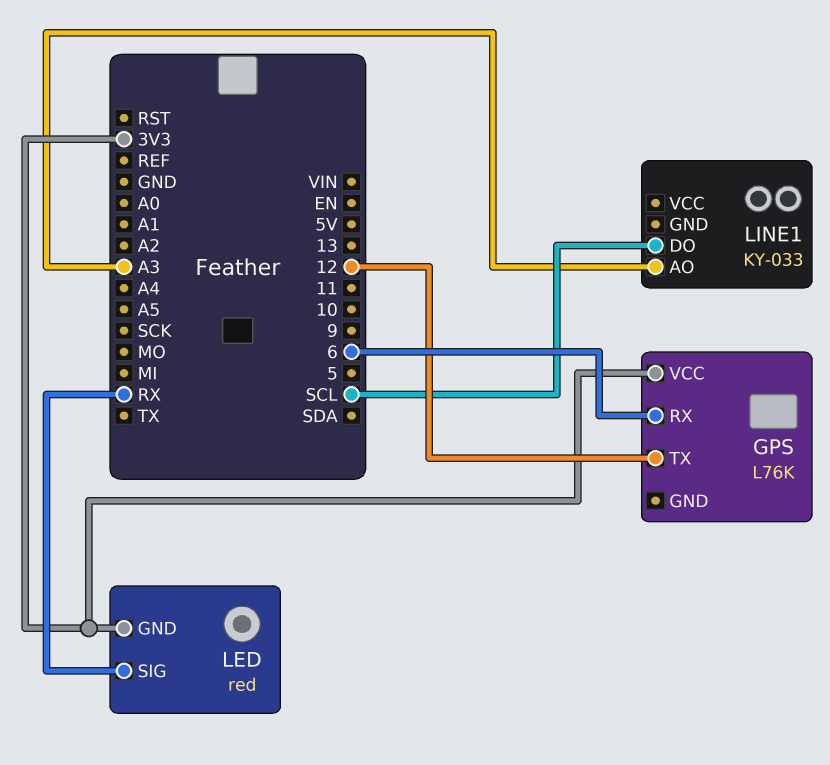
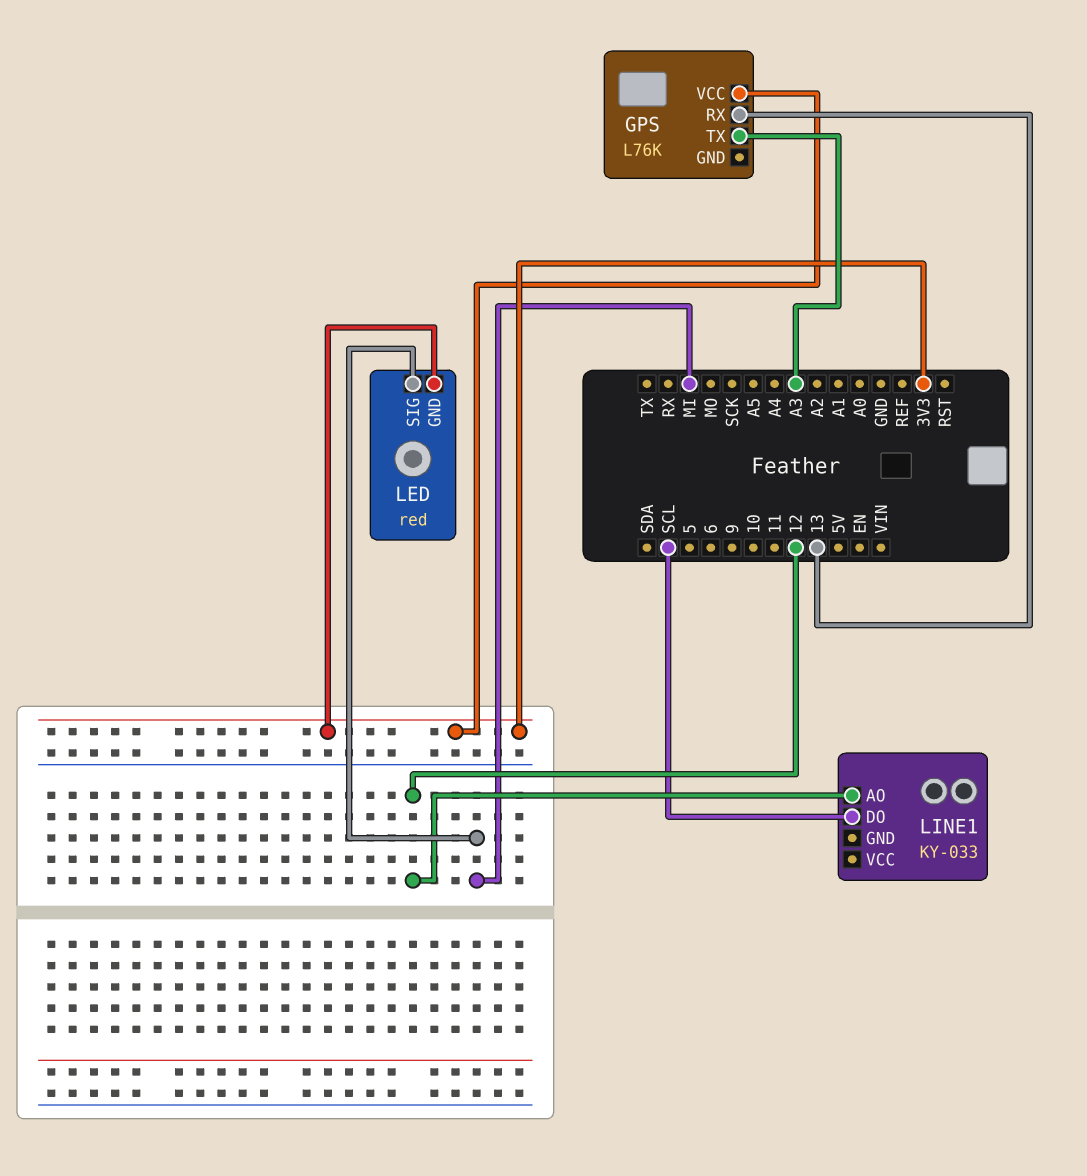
GPS pin RX: 6 -> 13
GPS pin TX: 12 -> A3
LED pin SIG: RX -> MI
LINE1 pin AO: A3 -> 12

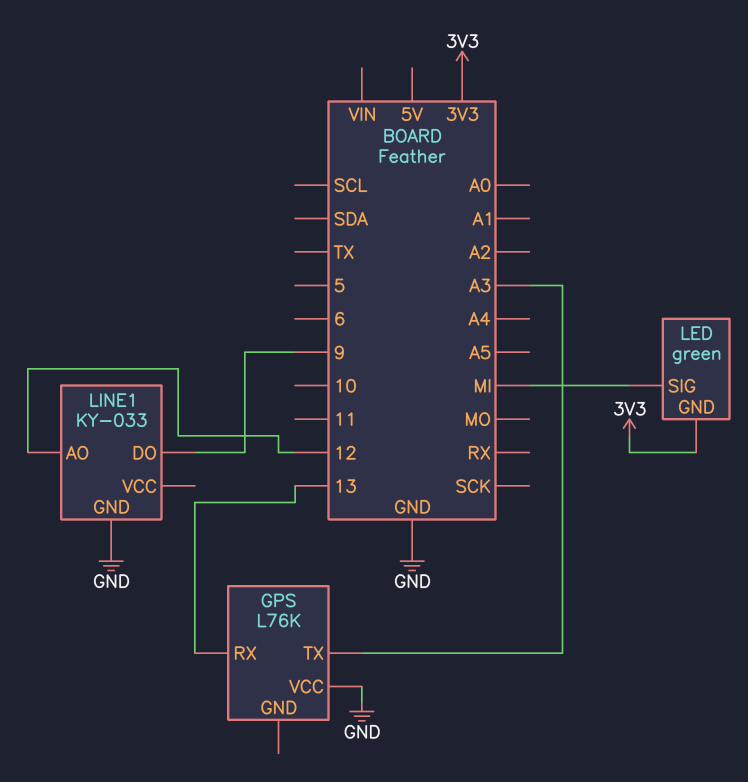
GPS pin VCC: 3V3 -> GND
LED: red -> green
LINE1 pin DO: SCL -> 9
LINE1 pin GND: none -> GND

